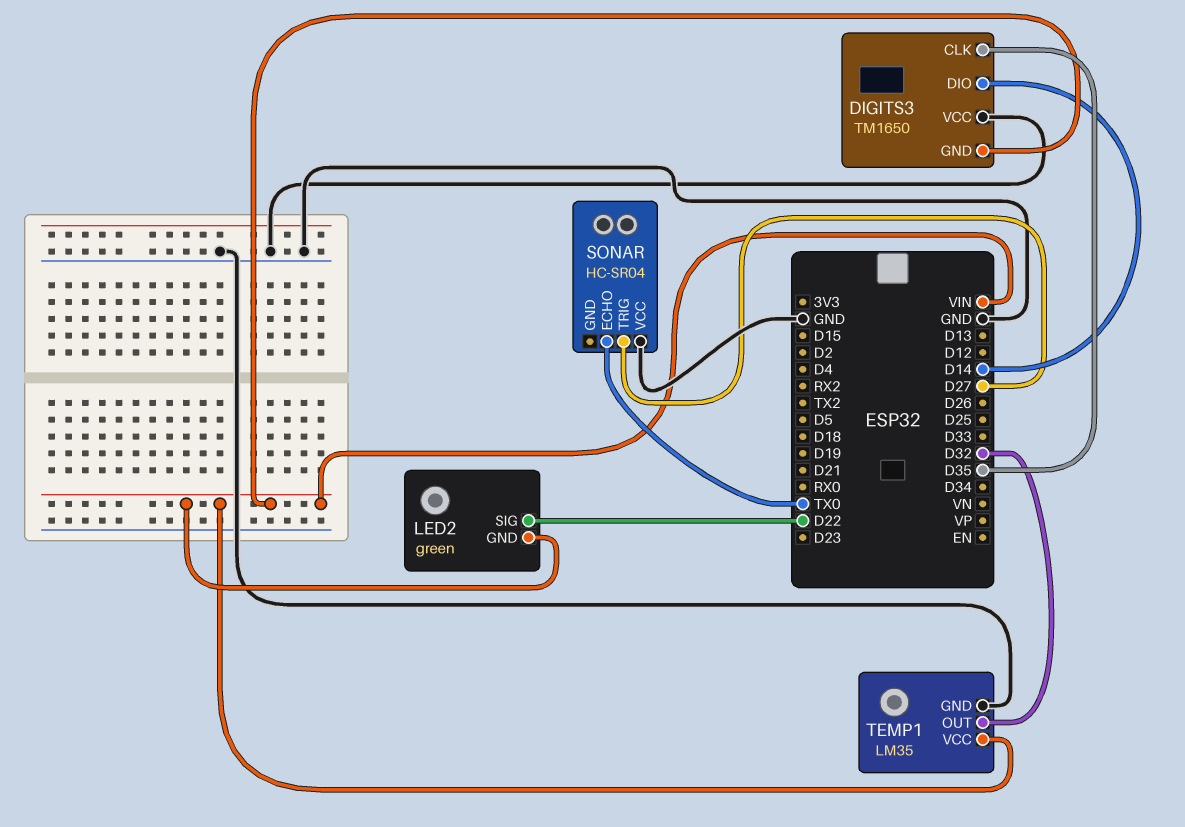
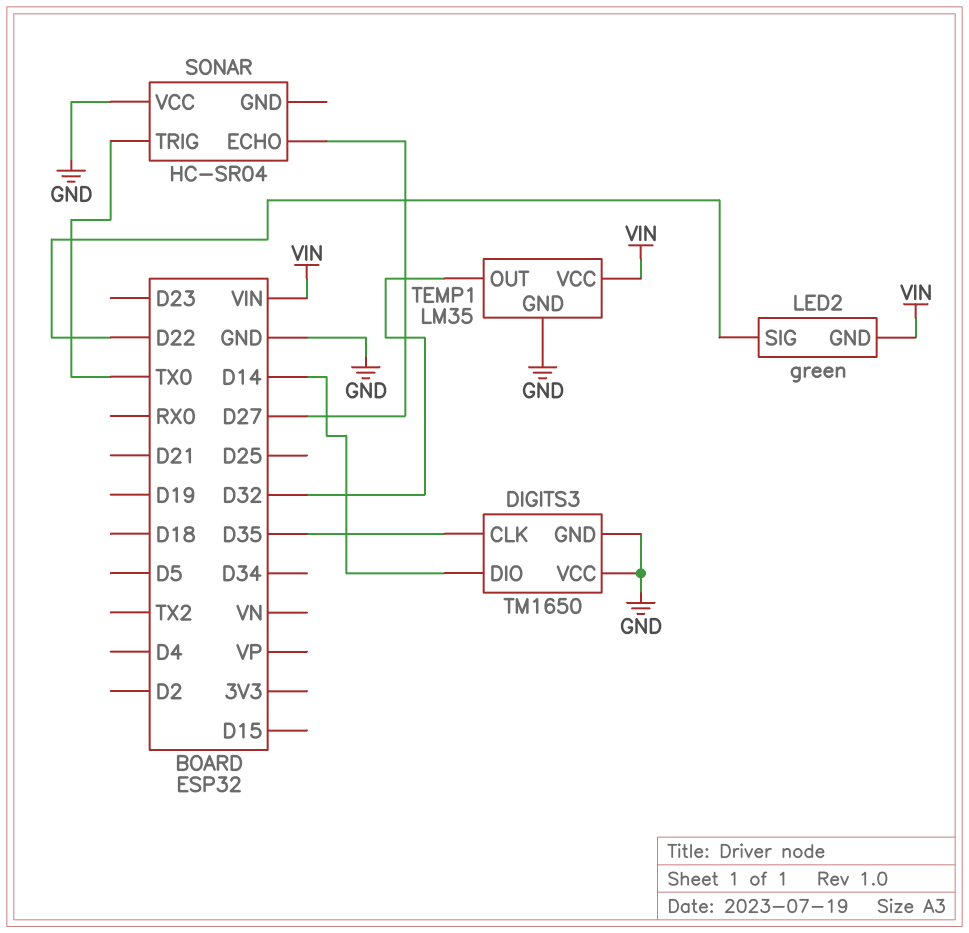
DIGITS3 pin GND: VIN -> GND
SONAR pin ECHO: TX0 -> D27
SONAR pin TRIG: D27 -> TX0

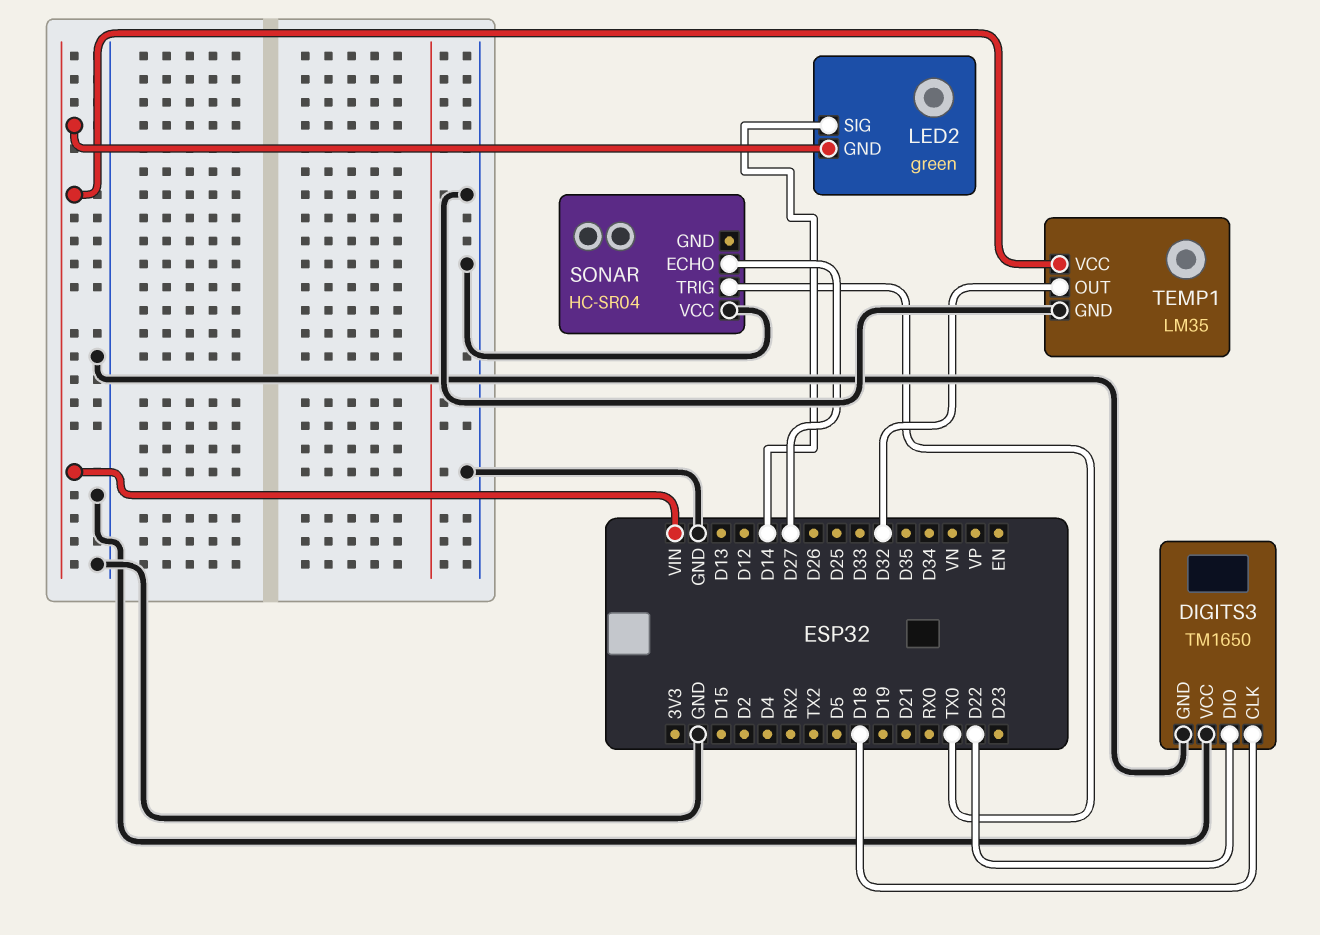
DIGITS3 pin CLK: D35 -> D18
DIGITS3 pin DIO: D14 -> D22
LED2 pin SIG: D22 -> D14

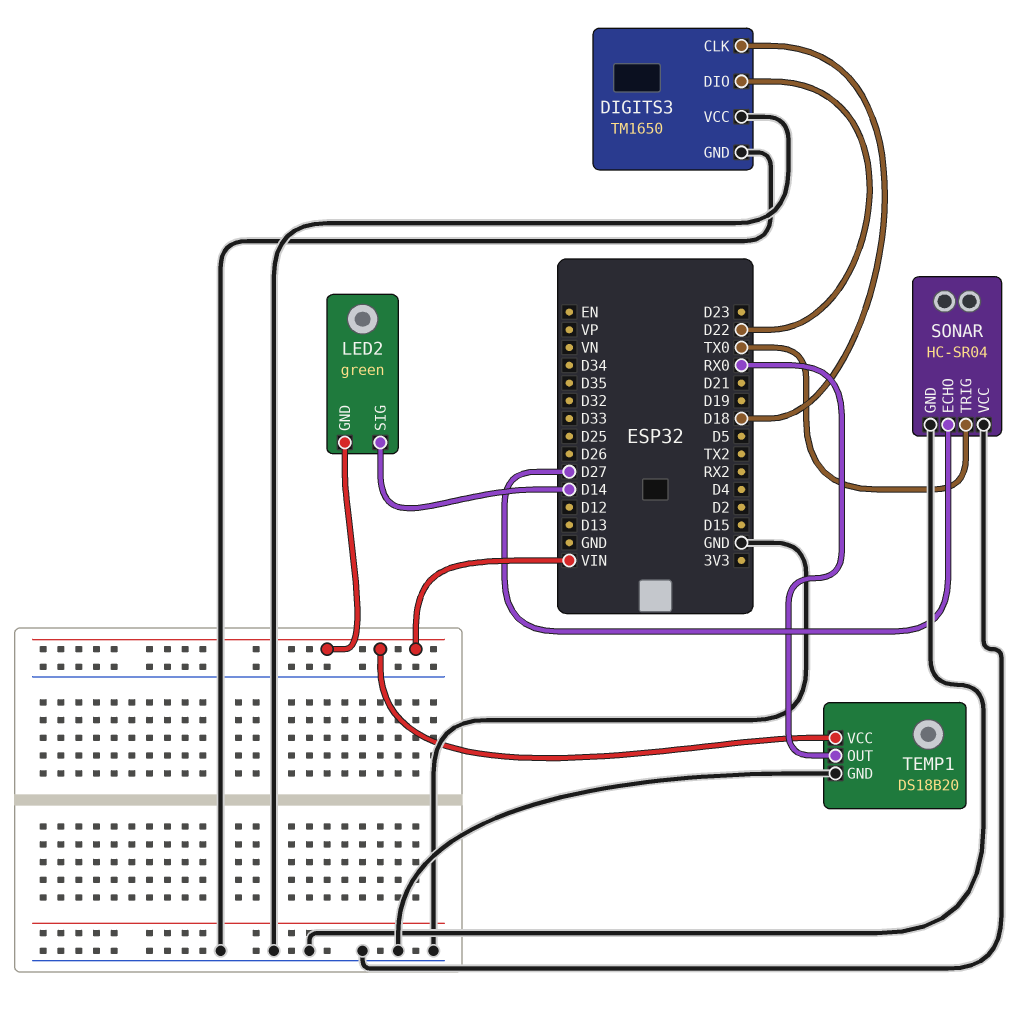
SONAR pin GND: none -> GND
TEMP1: LM35 -> DS18B20
TEMP1 pin OUT: D32 -> RX0

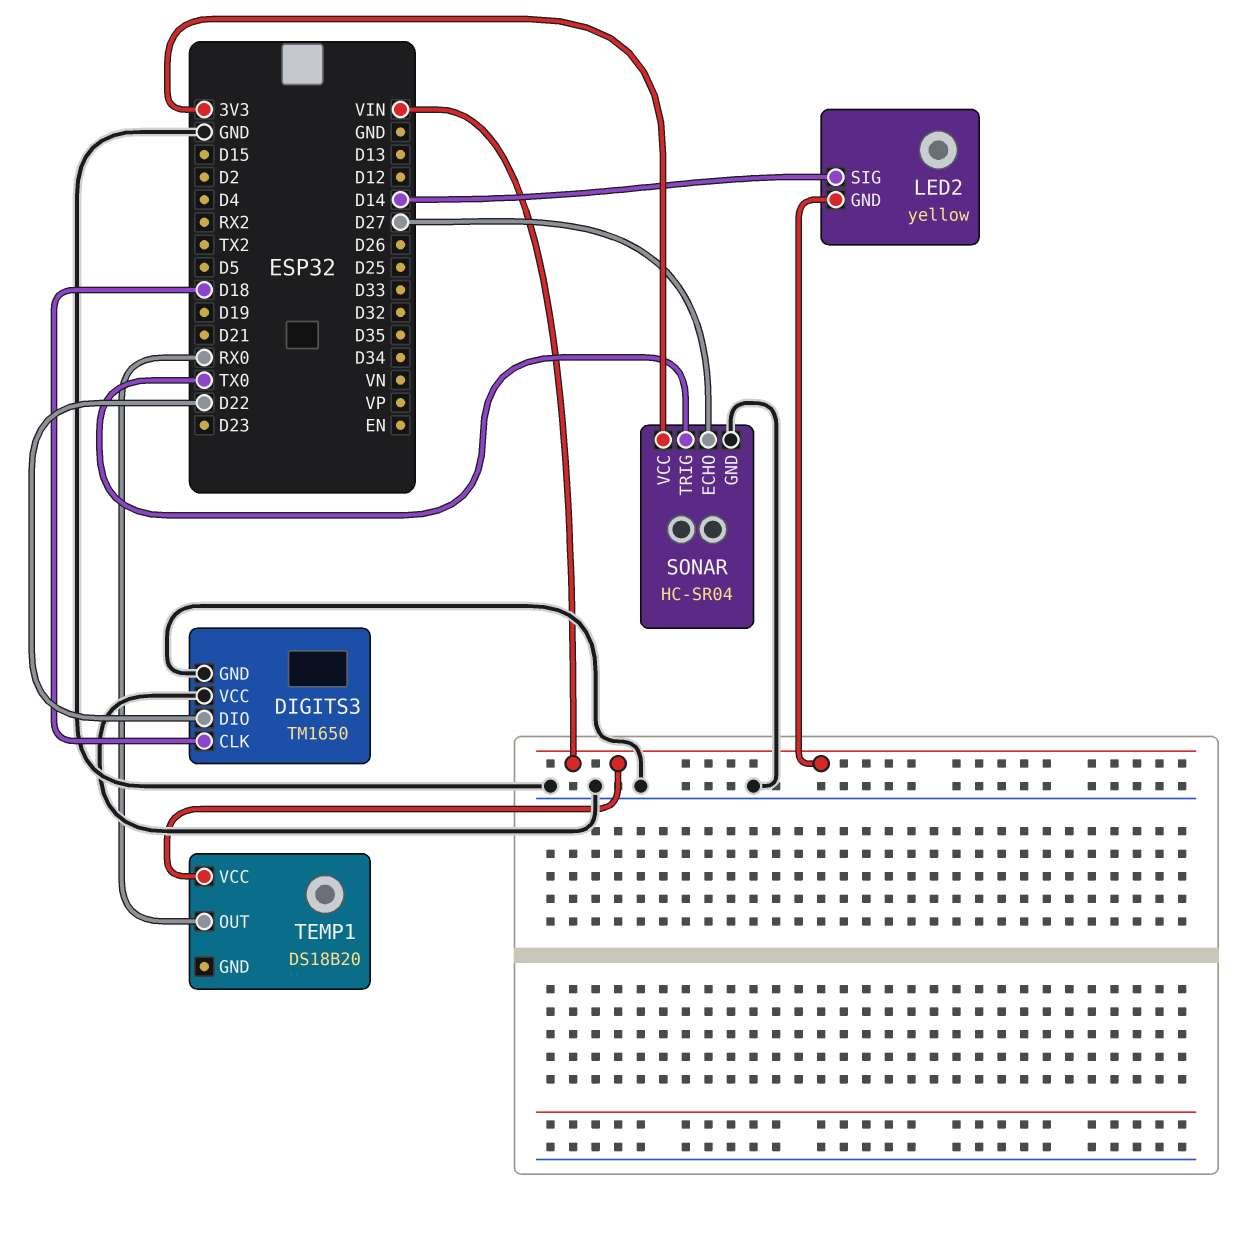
LED2: green -> yellow
SONAR pin VCC: GND -> 3V3
TEMP1 pin GND: GND -> none

